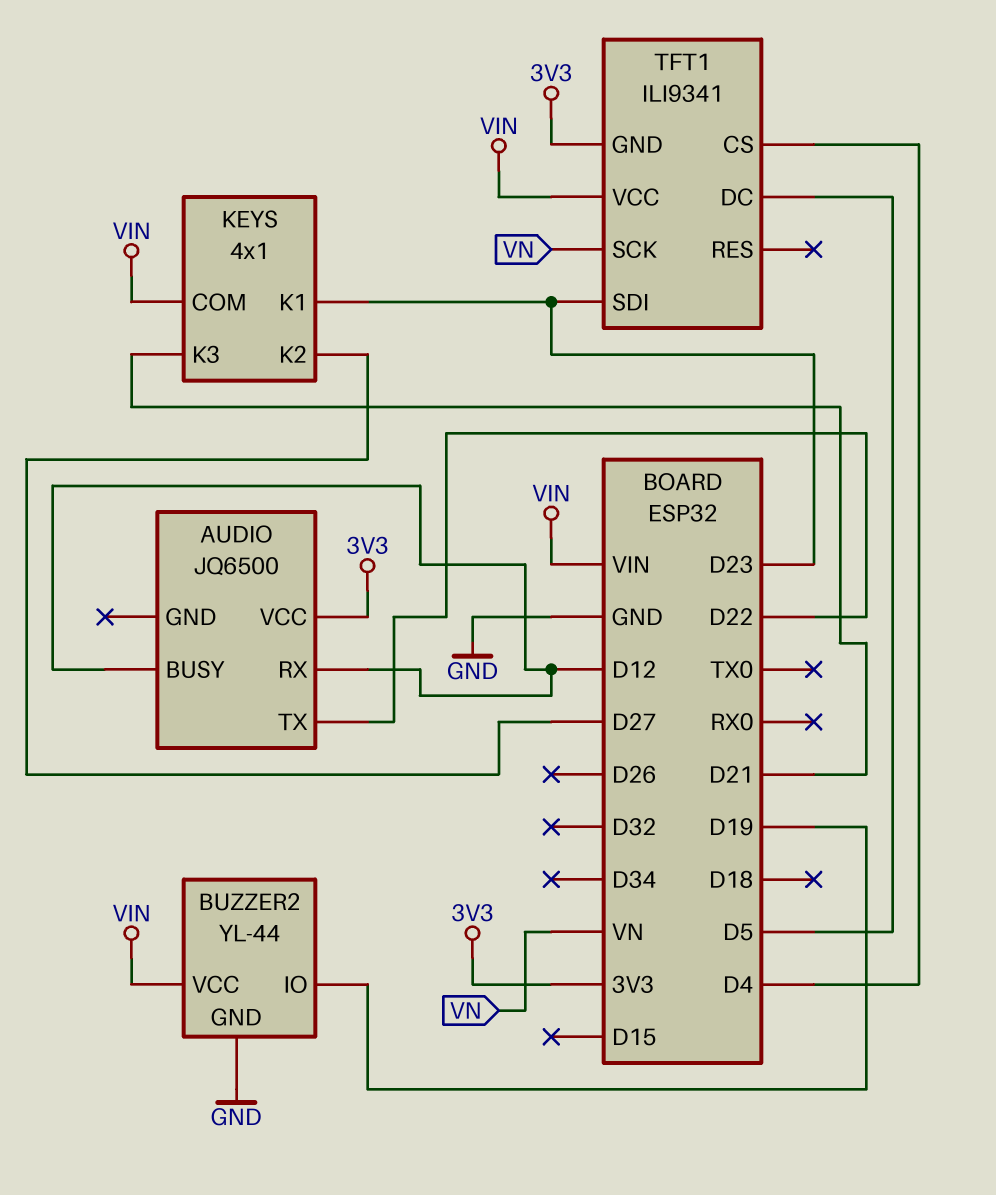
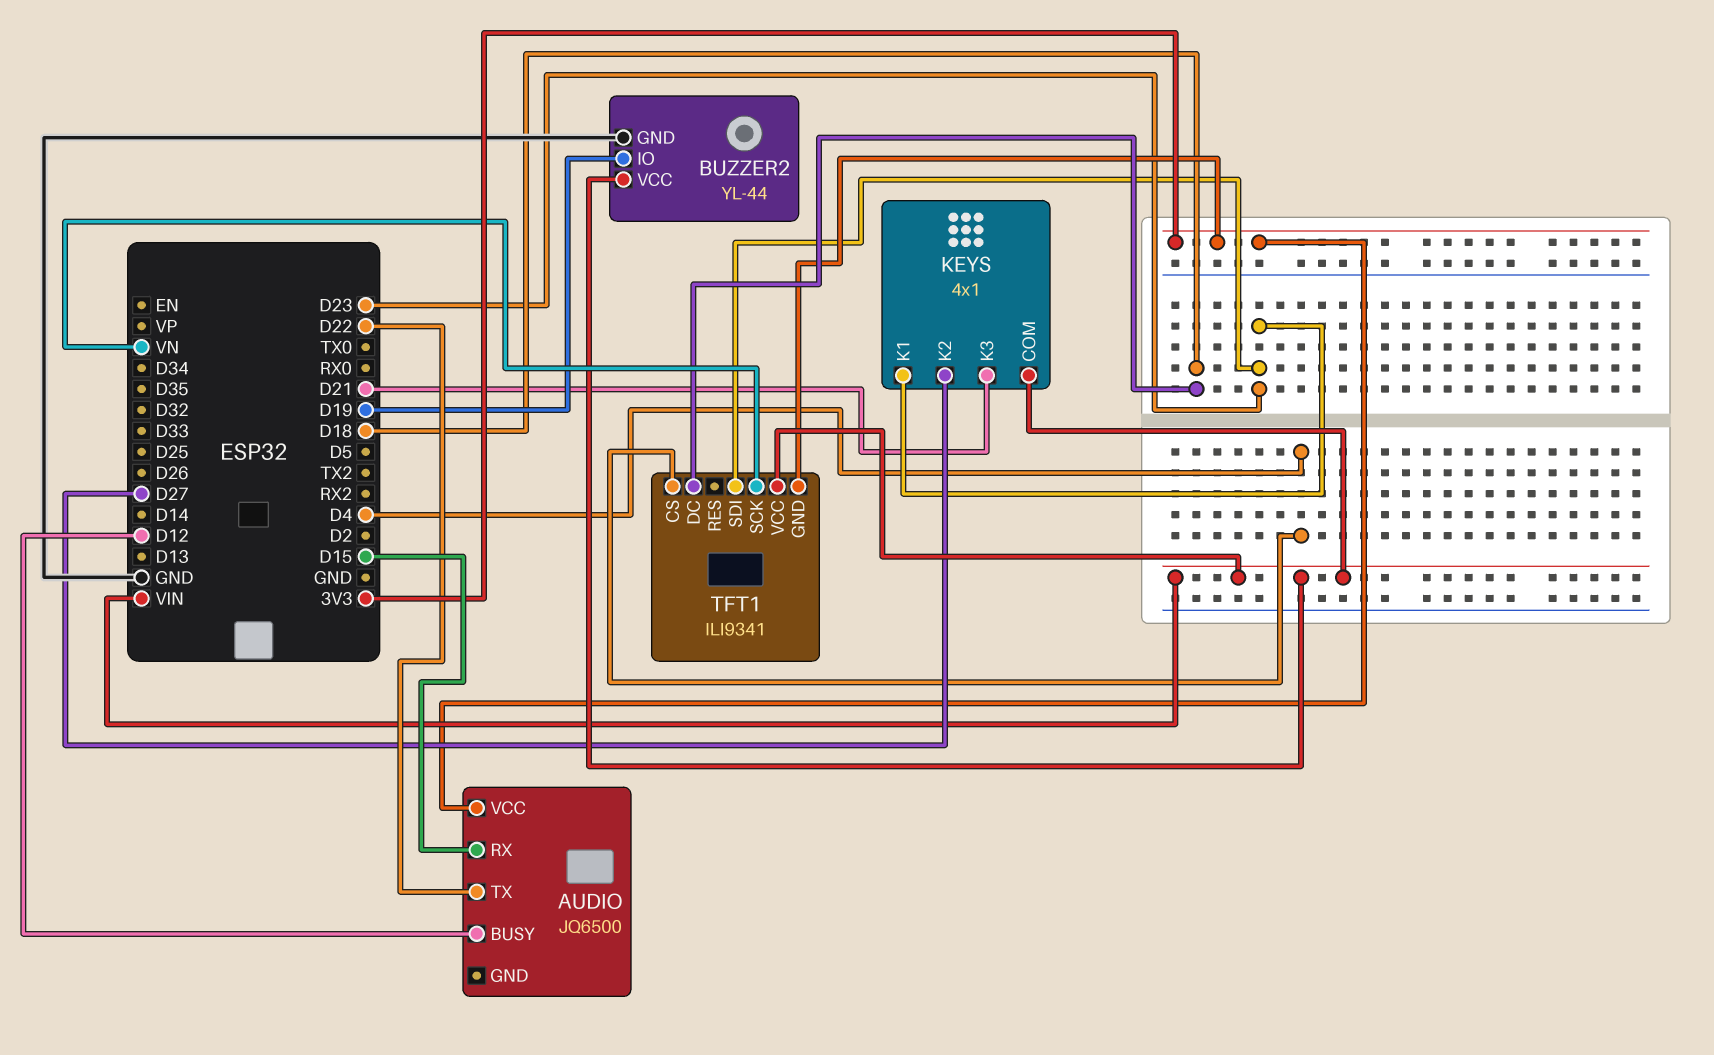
AUDIO pin RX: D12 -> D15
TFT1 pin DC: D5 -> D18

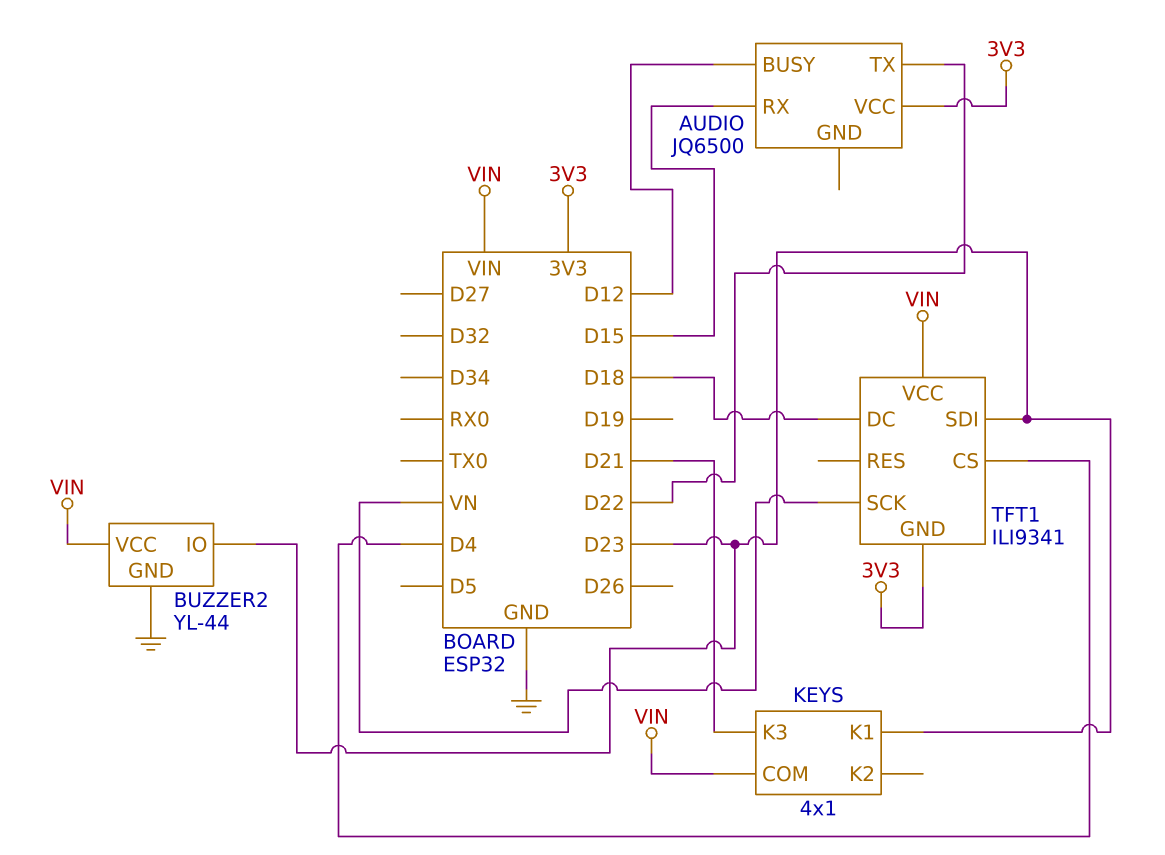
BUZZER2 pin IO: D19 -> D23
KEYS pin K2: D27 -> none

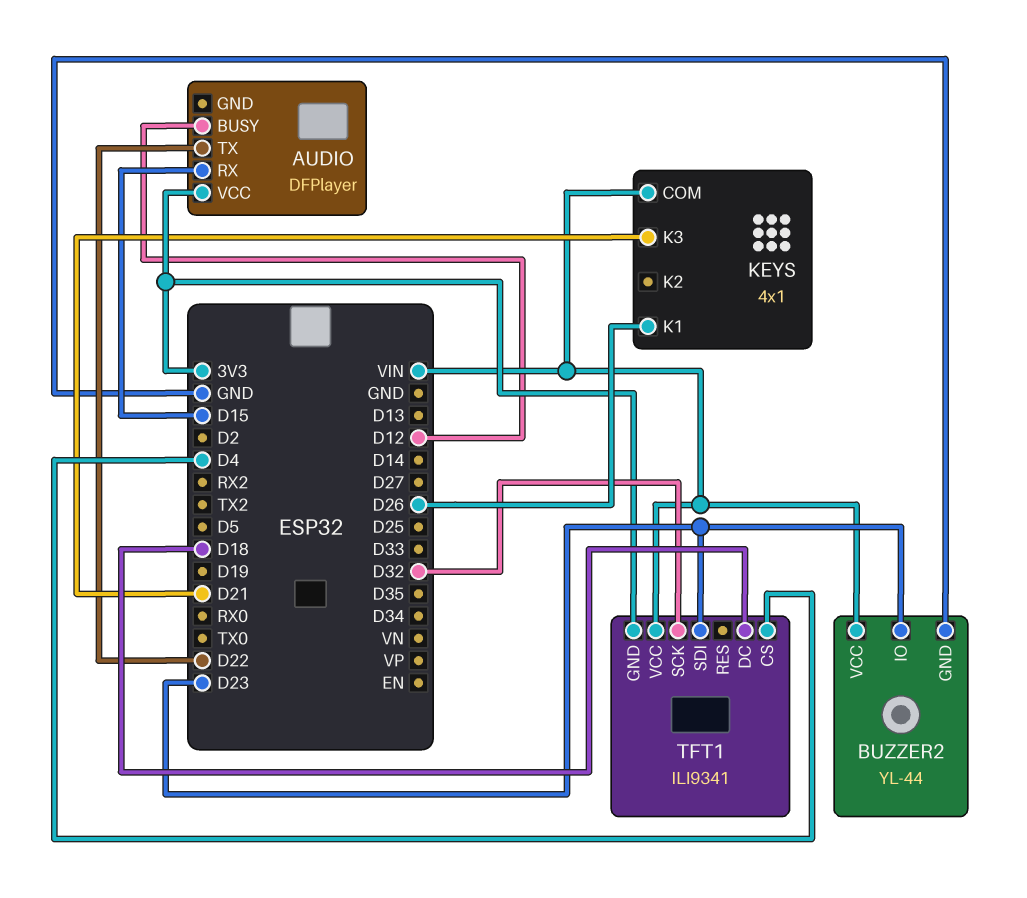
AUDIO: JQ6500 -> DFPlayer
KEYS pin K1: D23 -> D26
TFT1 pin SCK: VN -> D32

